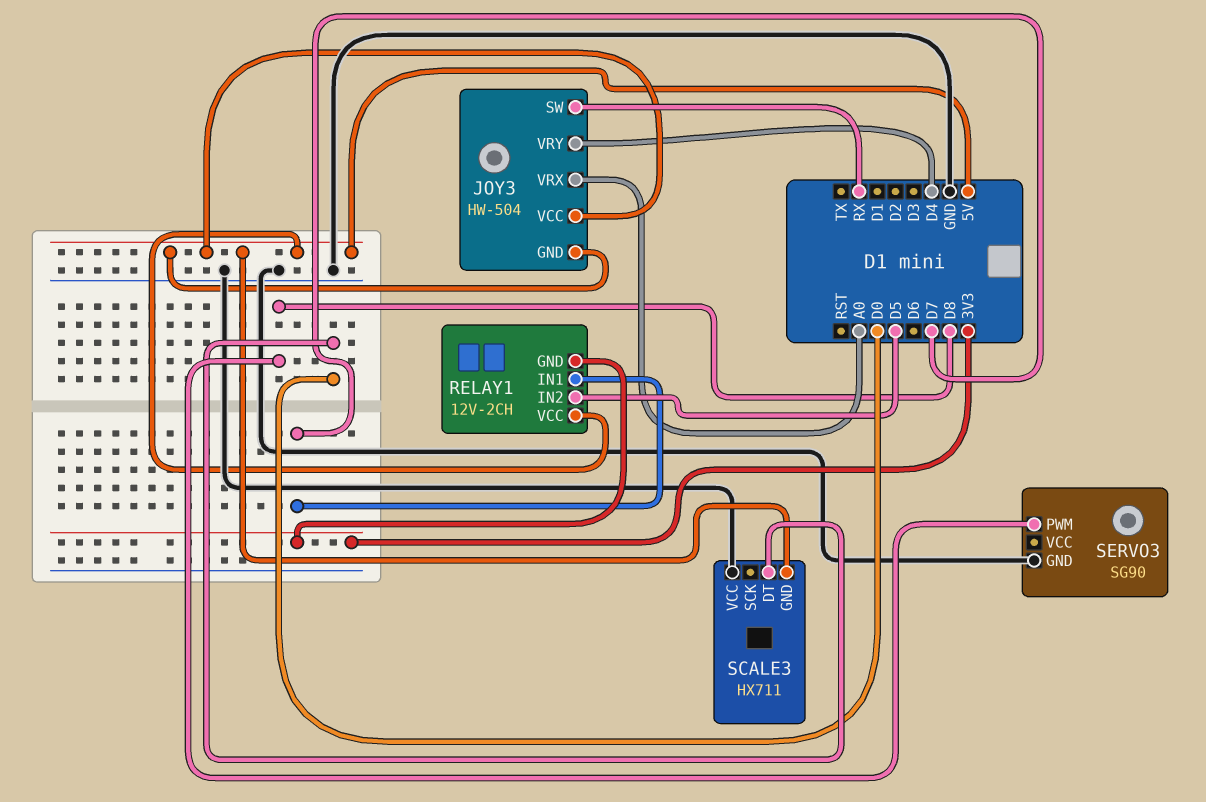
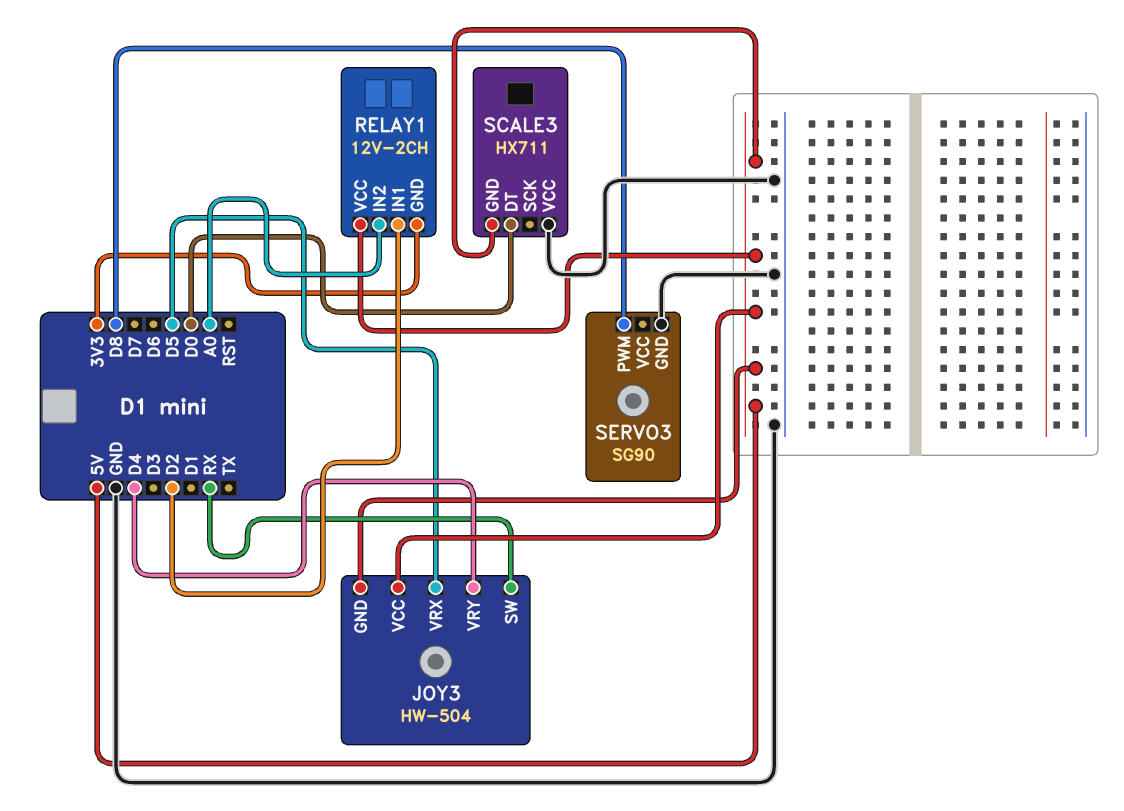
JOY3 pin VRX: A0 -> D5
RELAY1 pin IN1: D7 -> D2
RELAY1 pin IN2: D5 -> A0

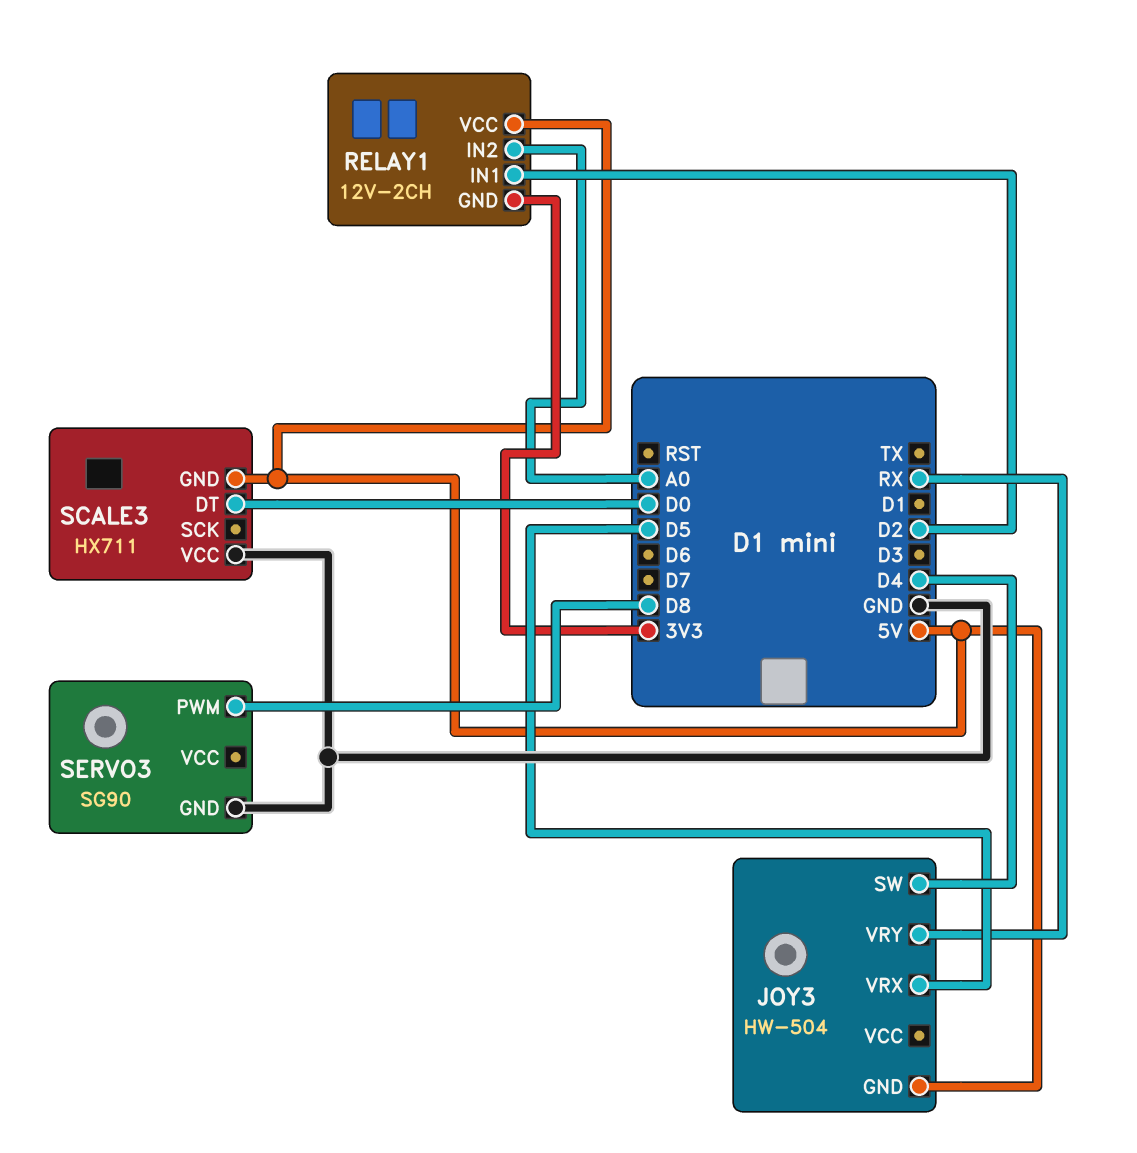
JOY3 pin SW: RX -> D4
JOY3 pin VCC: 5V -> none
JOY3 pin VRY: D4 -> RX

